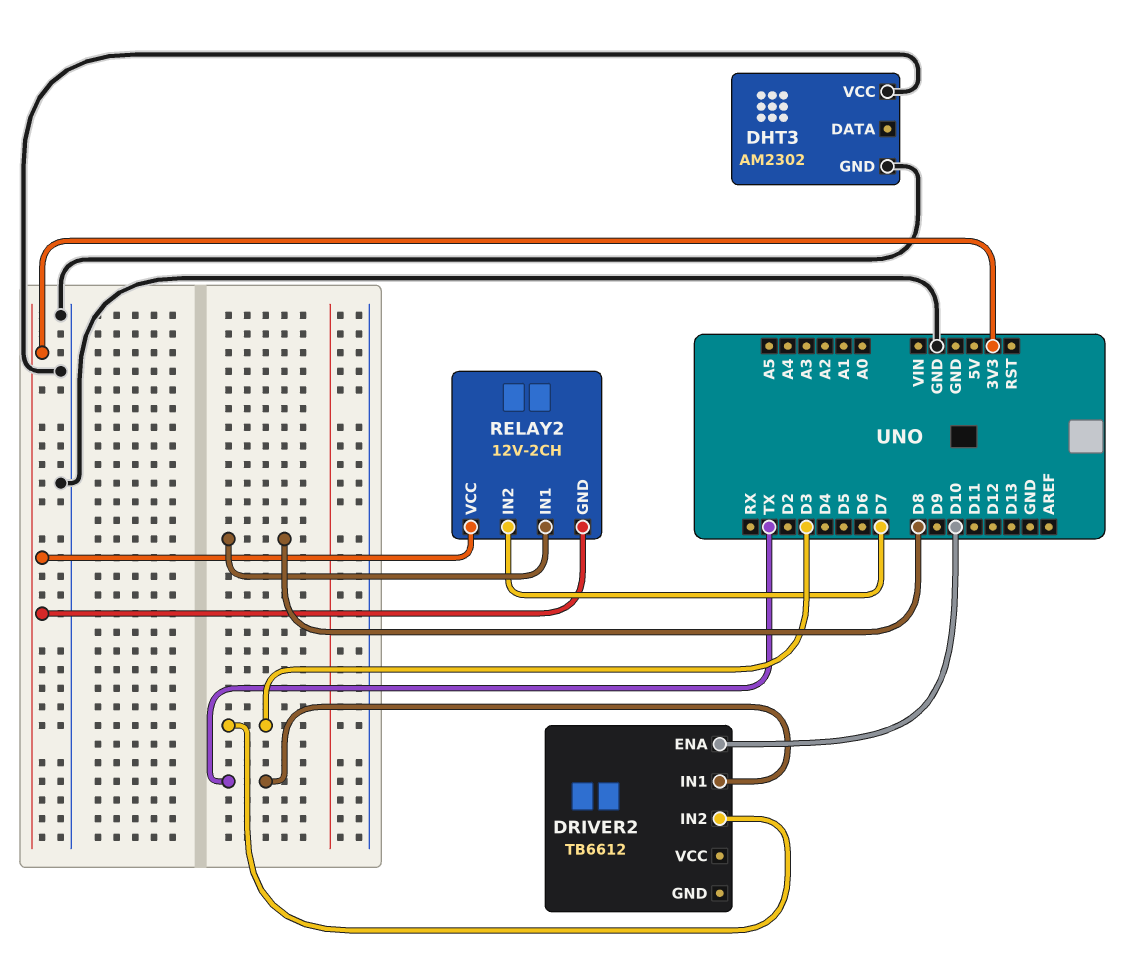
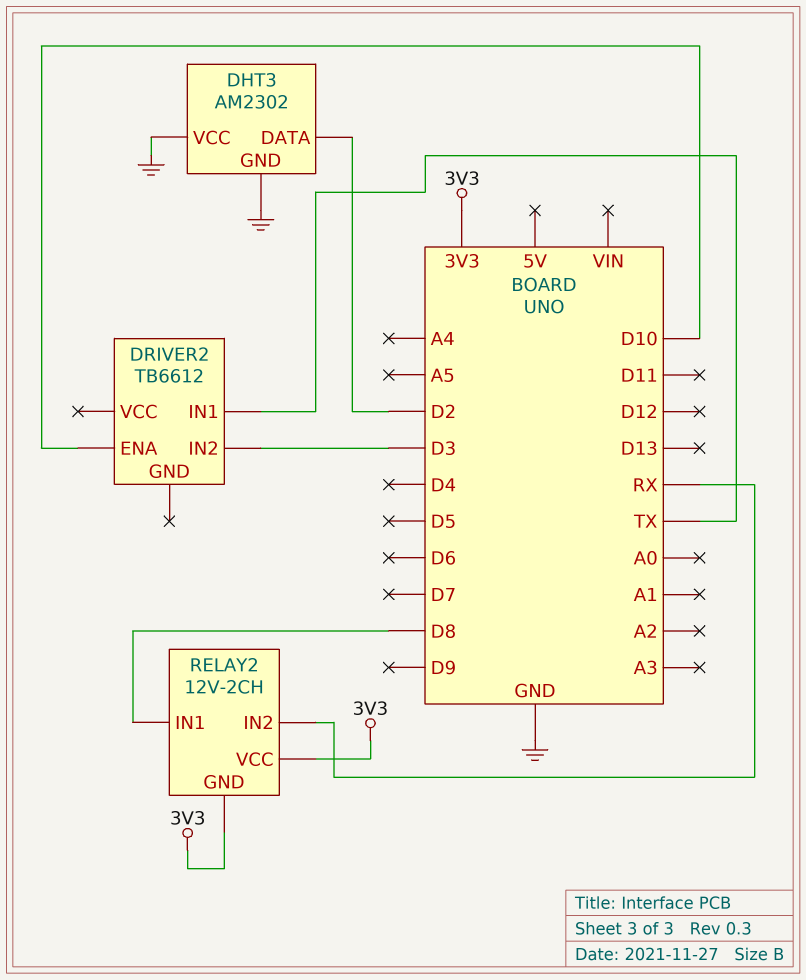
DHT3 pin DATA: none -> D2
RELAY2 pin IN2: D7 -> RX

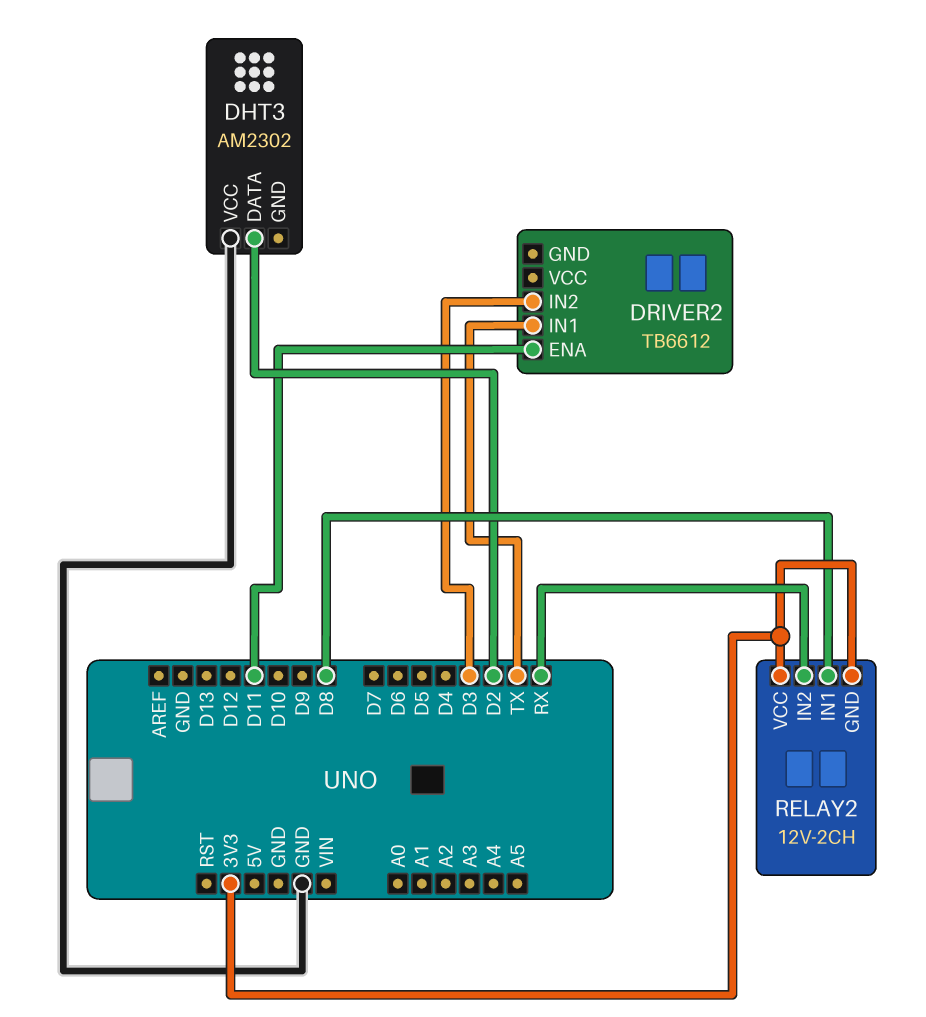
DHT3 pin GND: GND -> none
DRIVER2 pin ENA: D10 -> D11

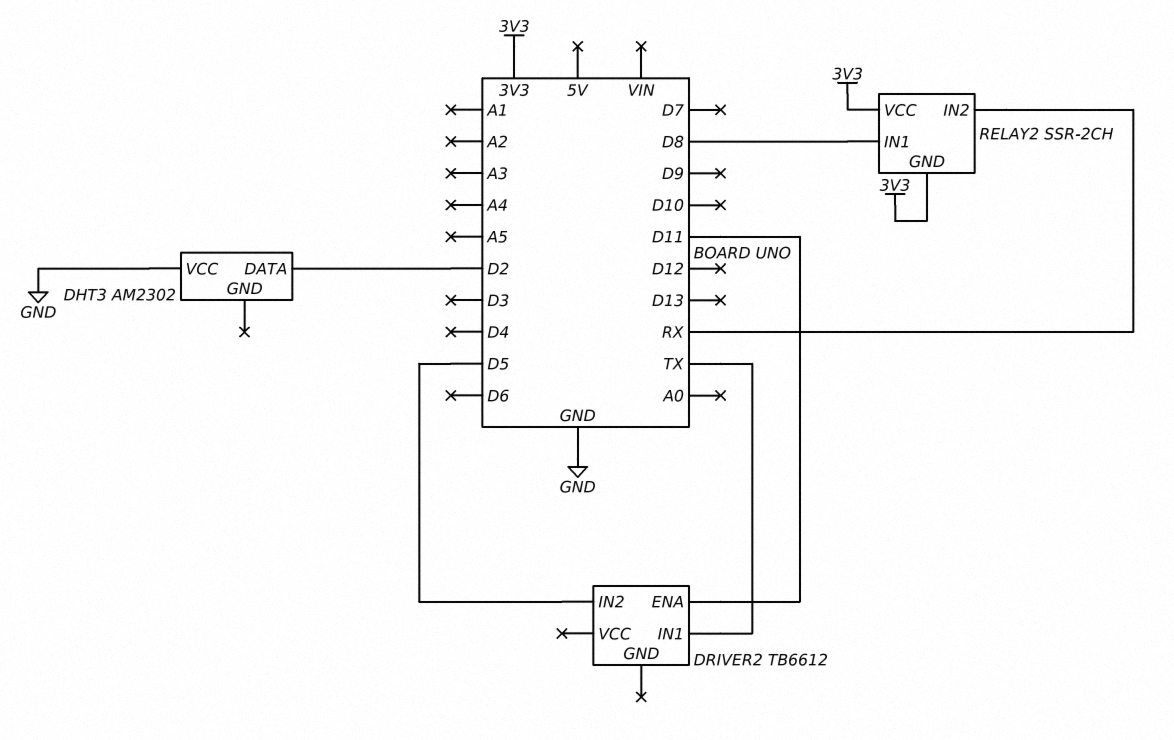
DRIVER2 pin IN2: D3 -> D5
RELAY2: 12V-2CH -> SSR-2CH

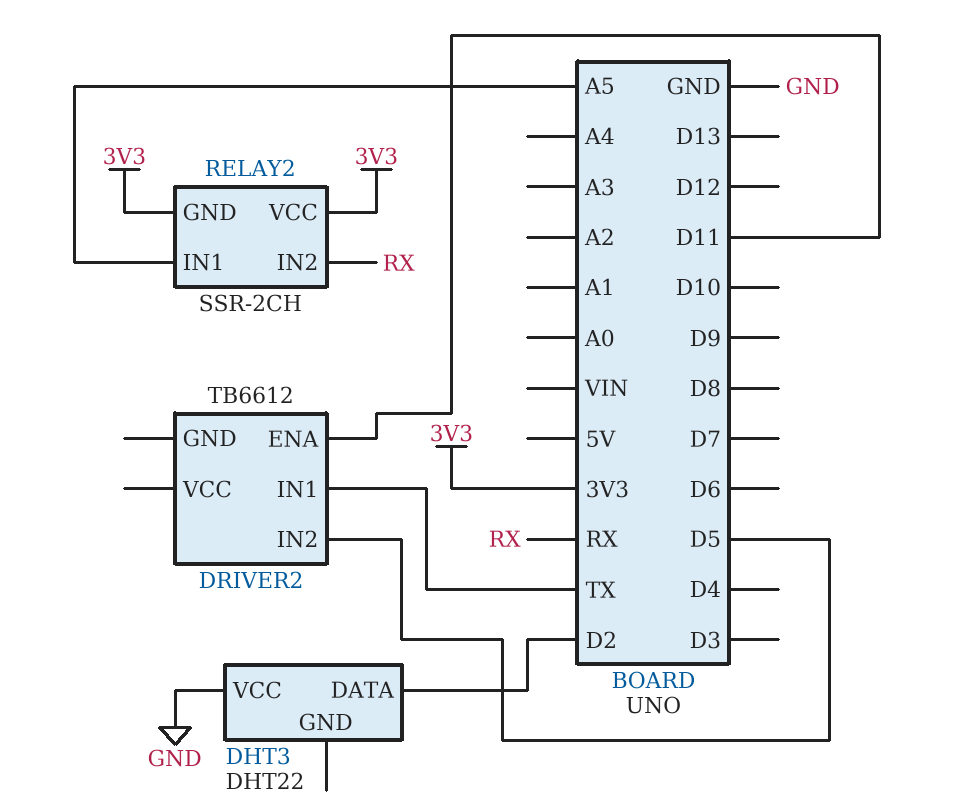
DHT3: AM2302 -> DHT22
RELAY2 pin IN1: D8 -> A5

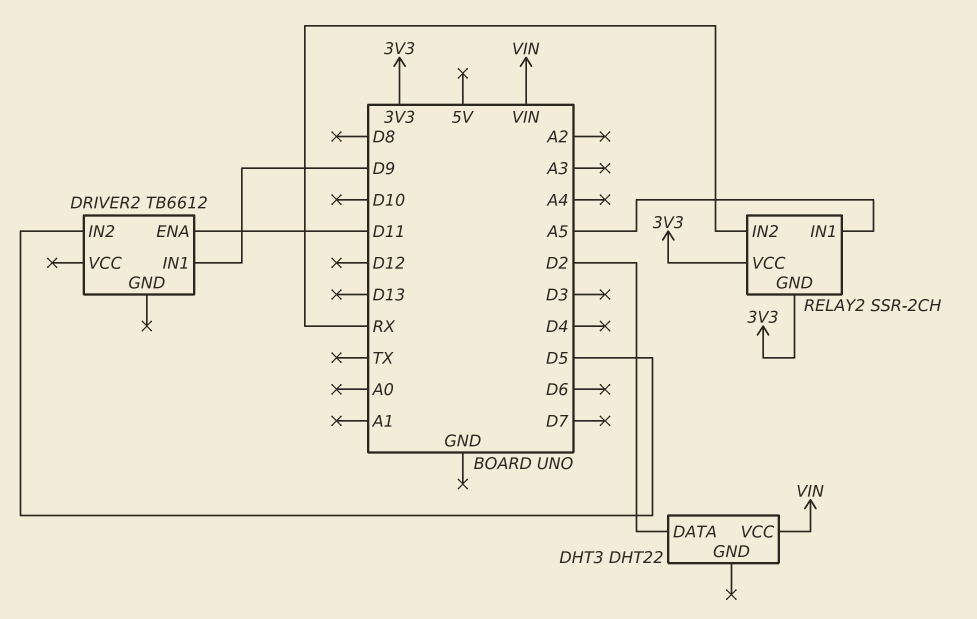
DHT3 pin VCC: GND -> VIN
DRIVER2 pin IN1: TX -> D9

